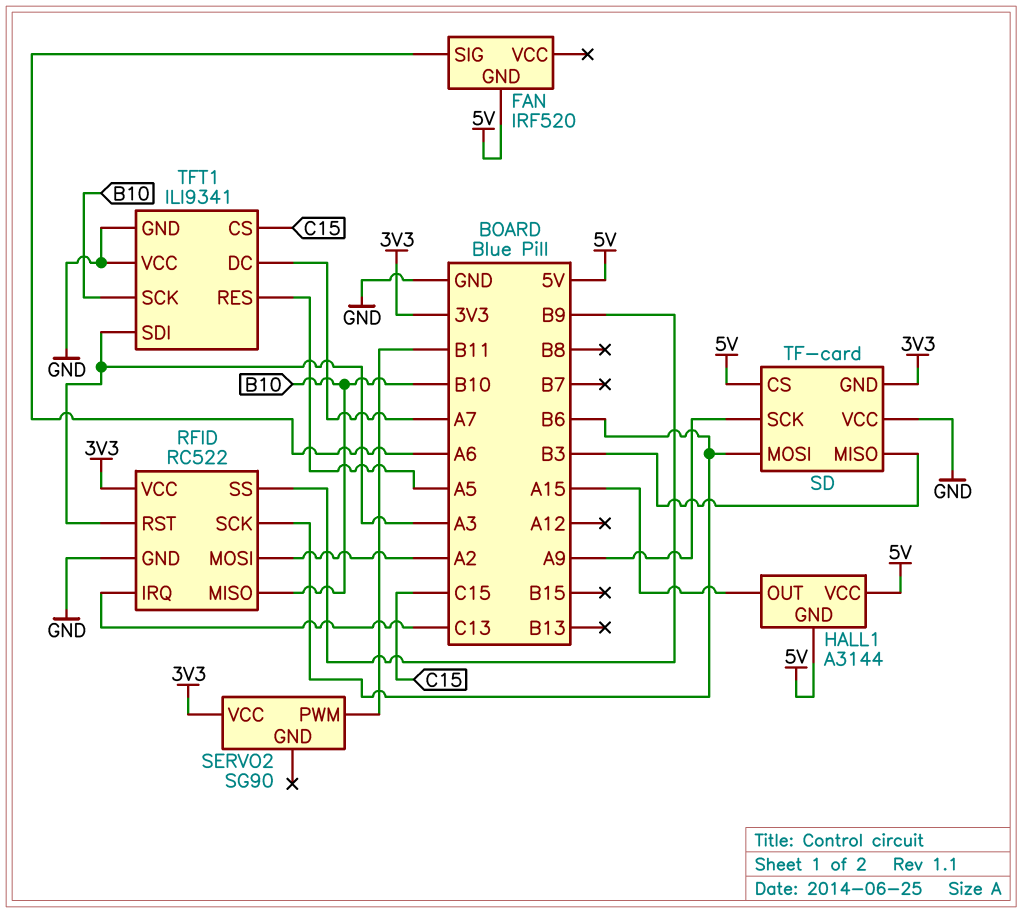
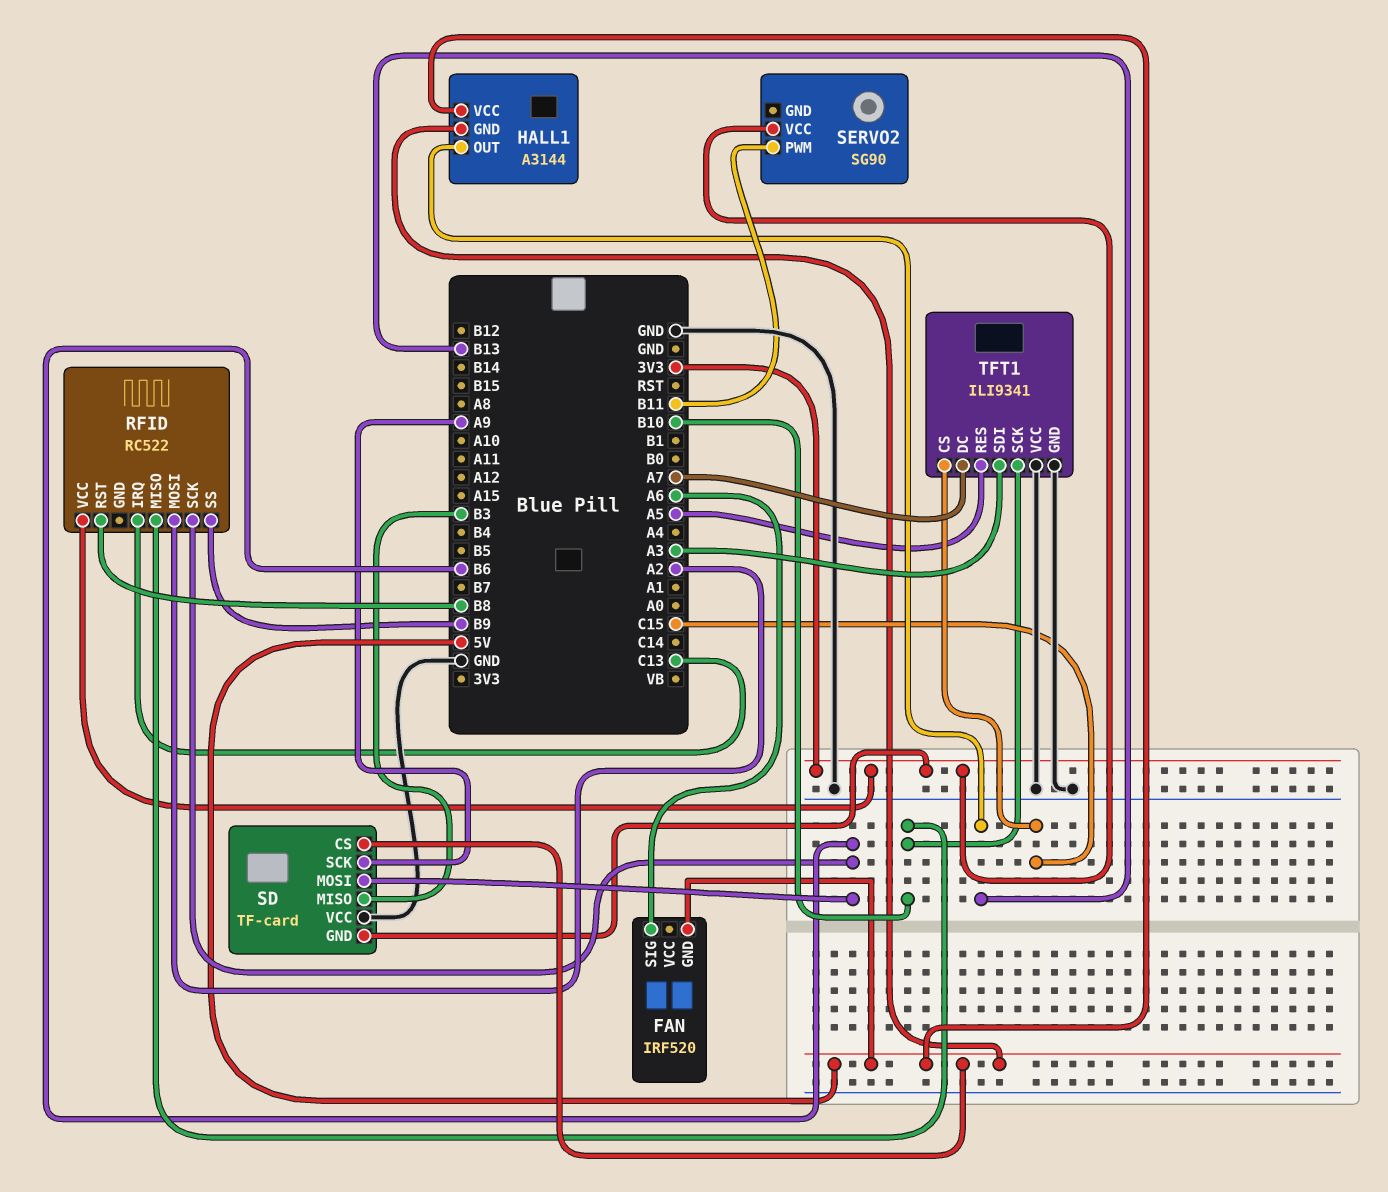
HALL1 pin OUT: A15 -> B13
RFID pin GND: GND -> none
RFID pin RST: A3 -> B8

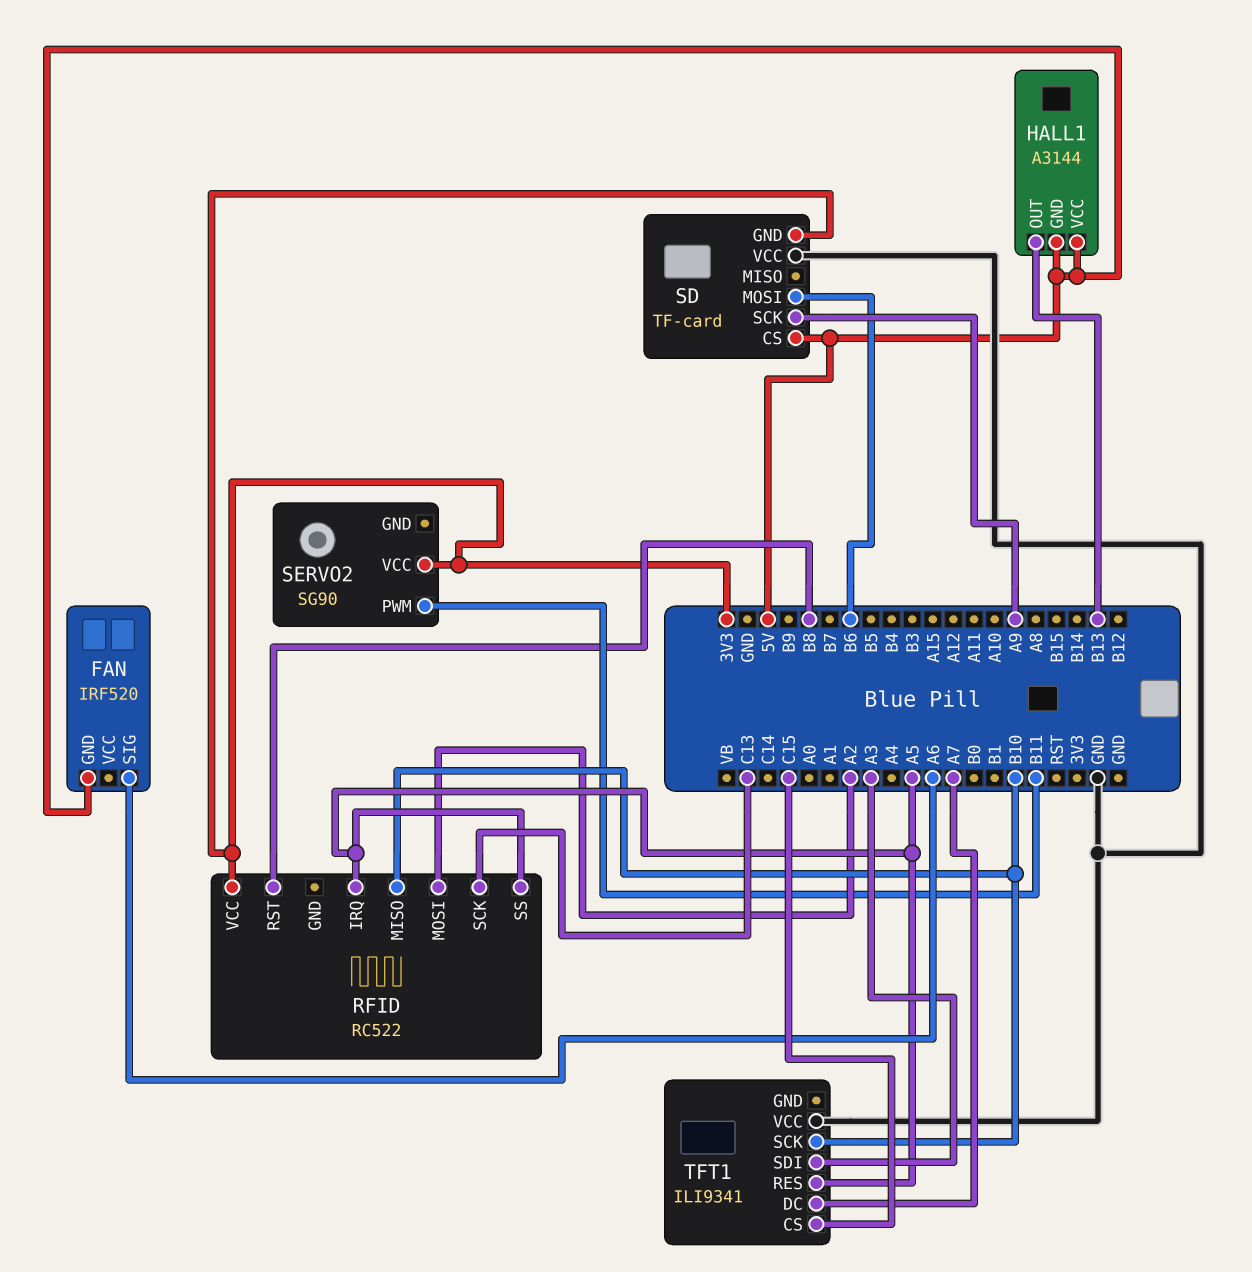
RFID pin IRQ: C13 -> A5
RFID pin SCK: B6 -> C13
RFID pin SS: B9 -> A5
SD pin MISO: B3 -> none
TFT1 pin GND: GND -> none

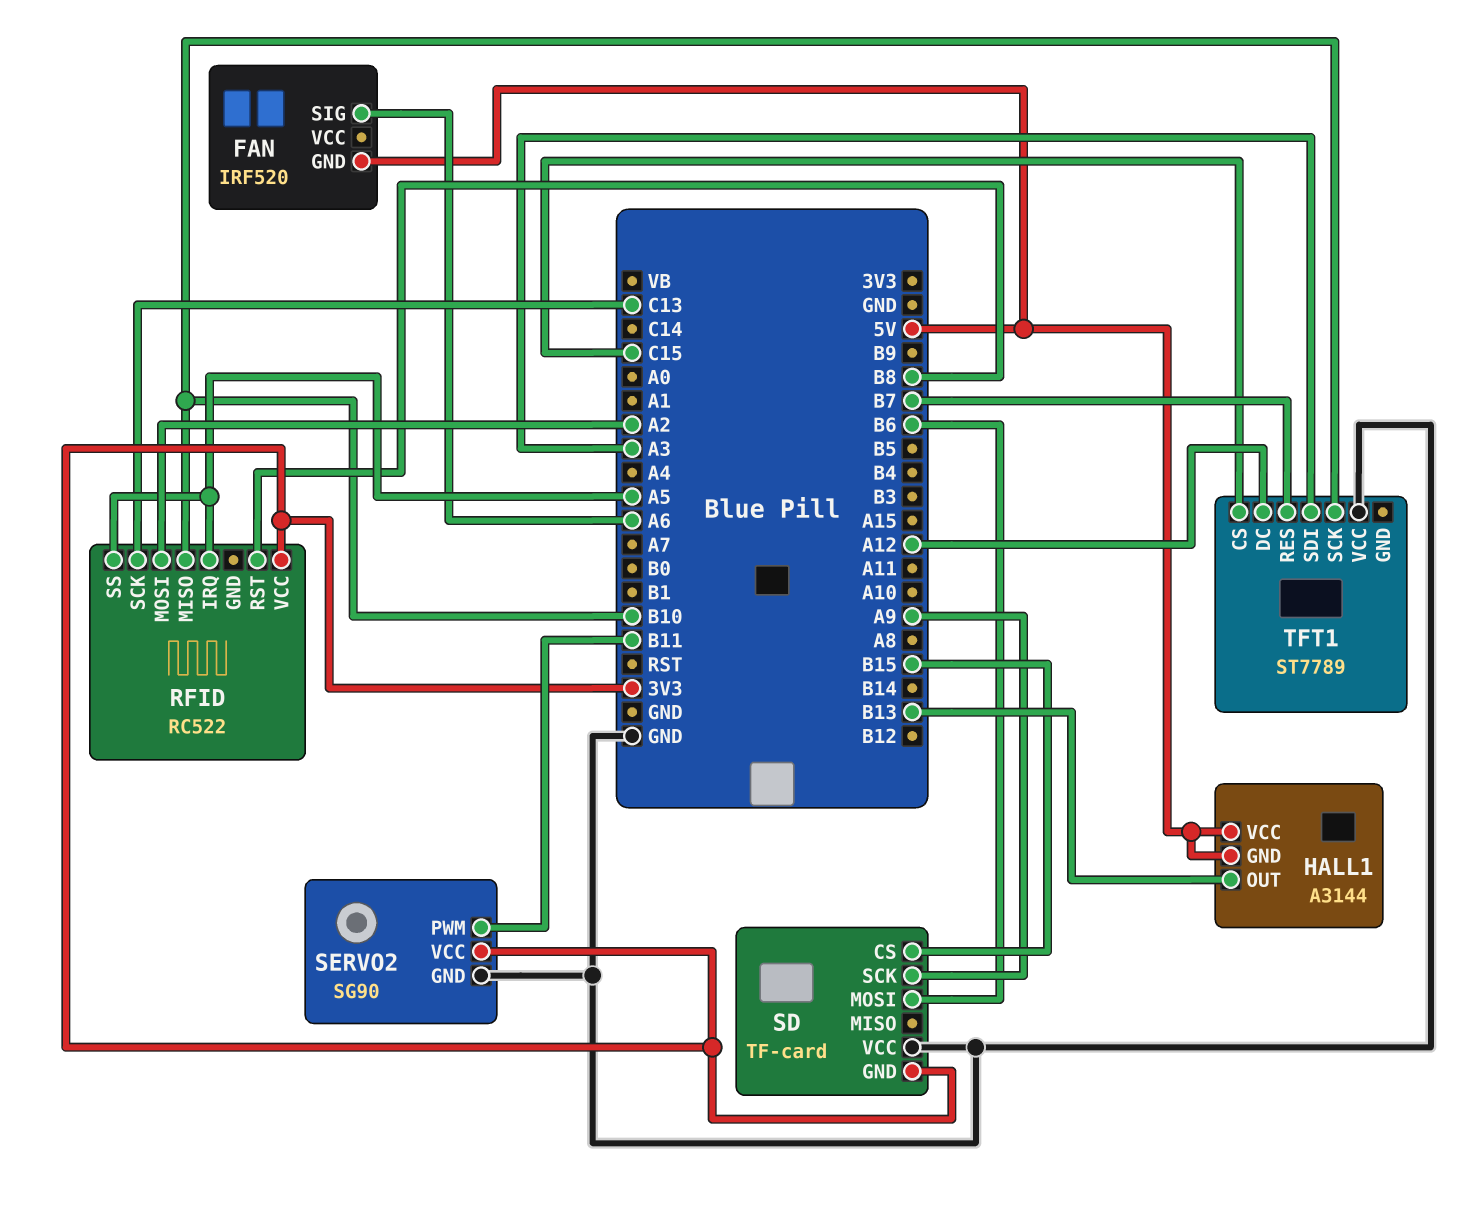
SD pin CS: 5V -> B15
SERVO2 pin GND: none -> GND
TFT1: ILI9341 -> ST7789
TFT1 pin DC: A7 -> A12
TFT1 pin RES: A5 -> B7

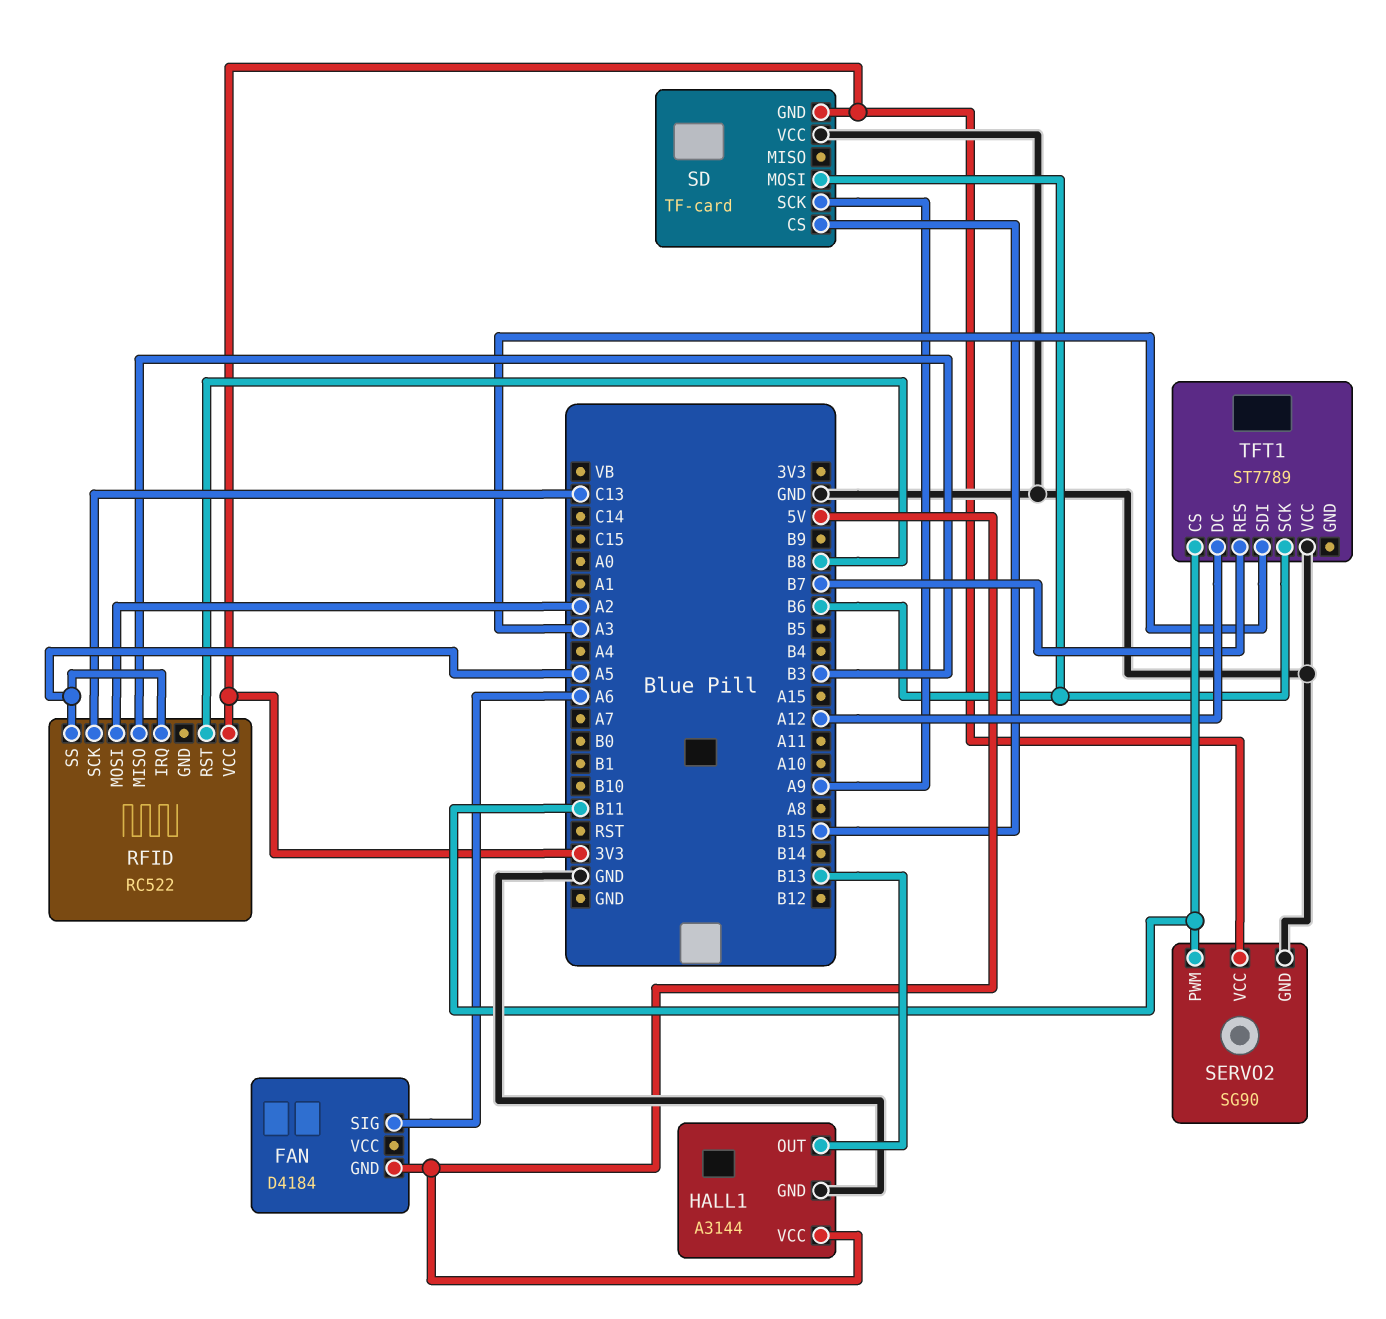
FAN: IRF520 -> D4184
HALL1 pin GND: 5V -> GND
RFID pin MISO: B10 -> B3
TFT1 pin CS: C15 -> B11
TFT1 pin SCK: B10 -> B6

